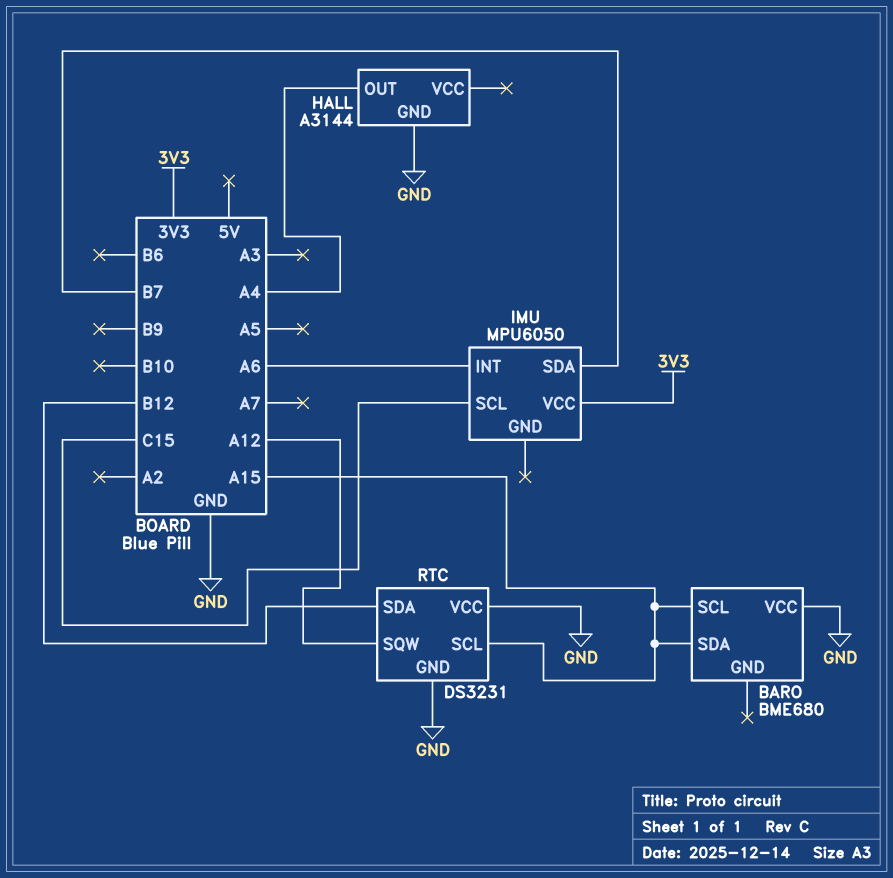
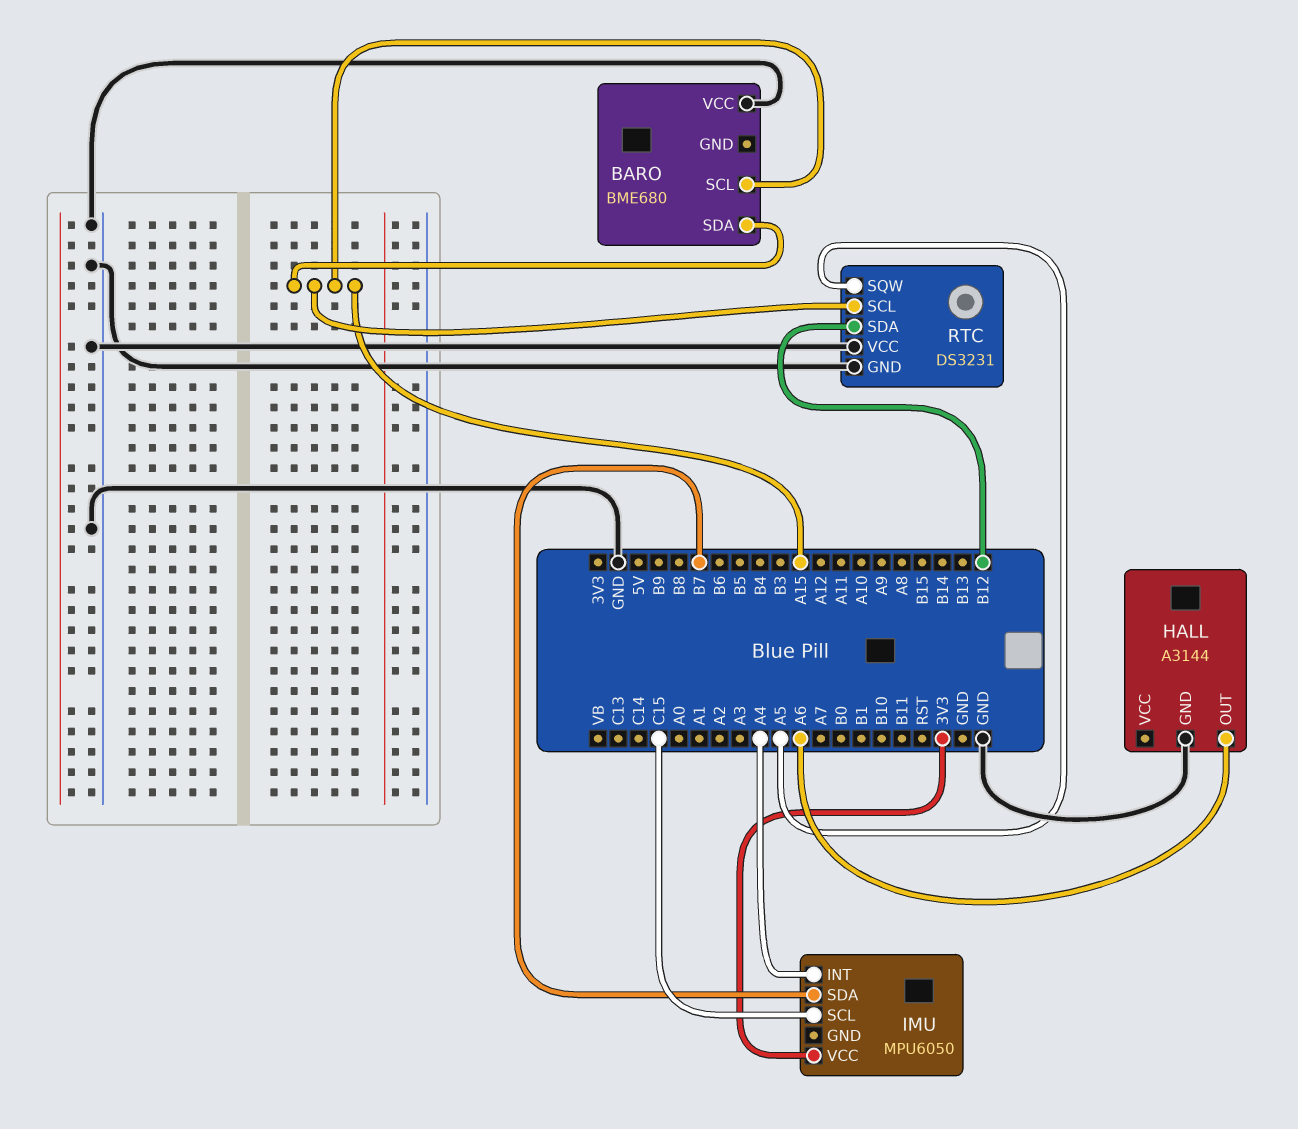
HALL pin OUT: A4 -> A6
IMU pin INT: A6 -> A4
RTC pin SQW: A12 -> A5

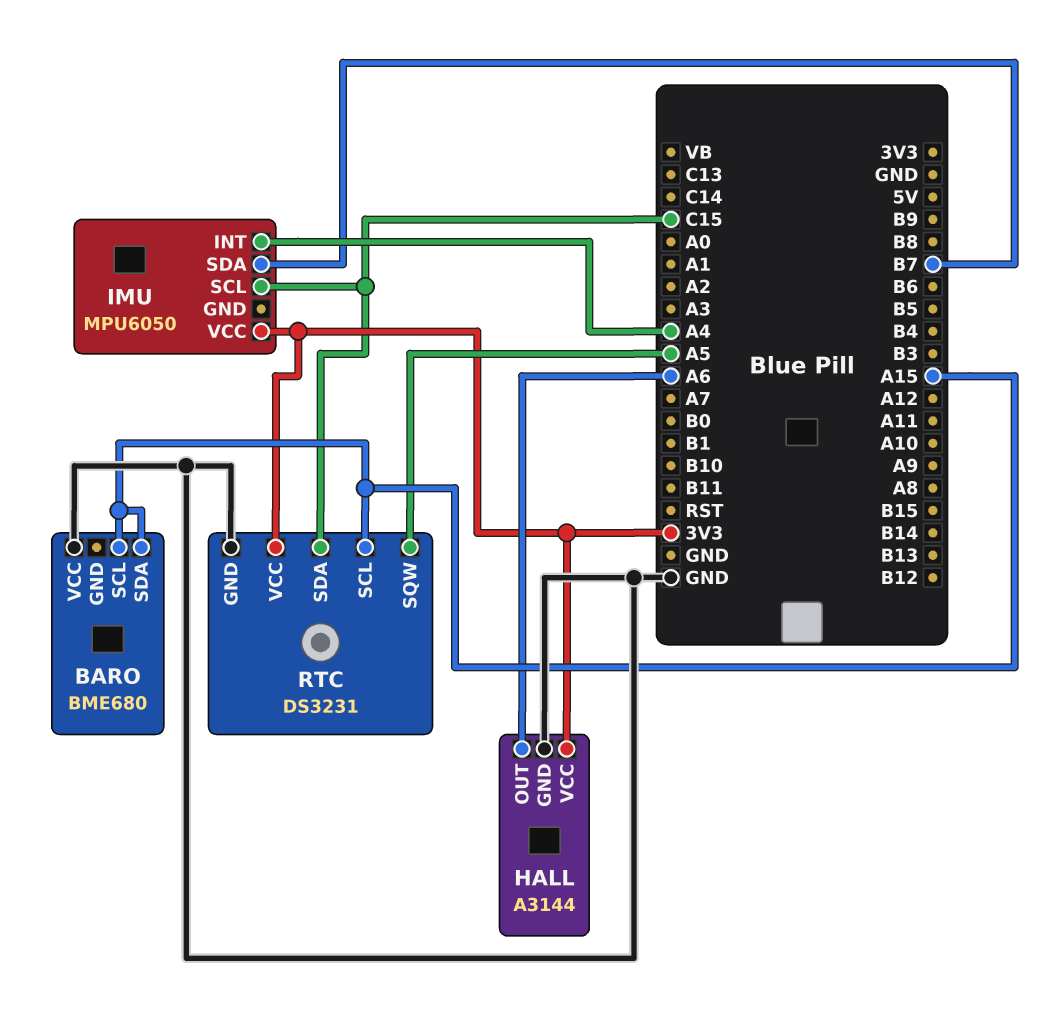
HALL pin VCC: none -> 3V3
RTC pin SDA: B12 -> C15
RTC pin VCC: GND -> 3V3

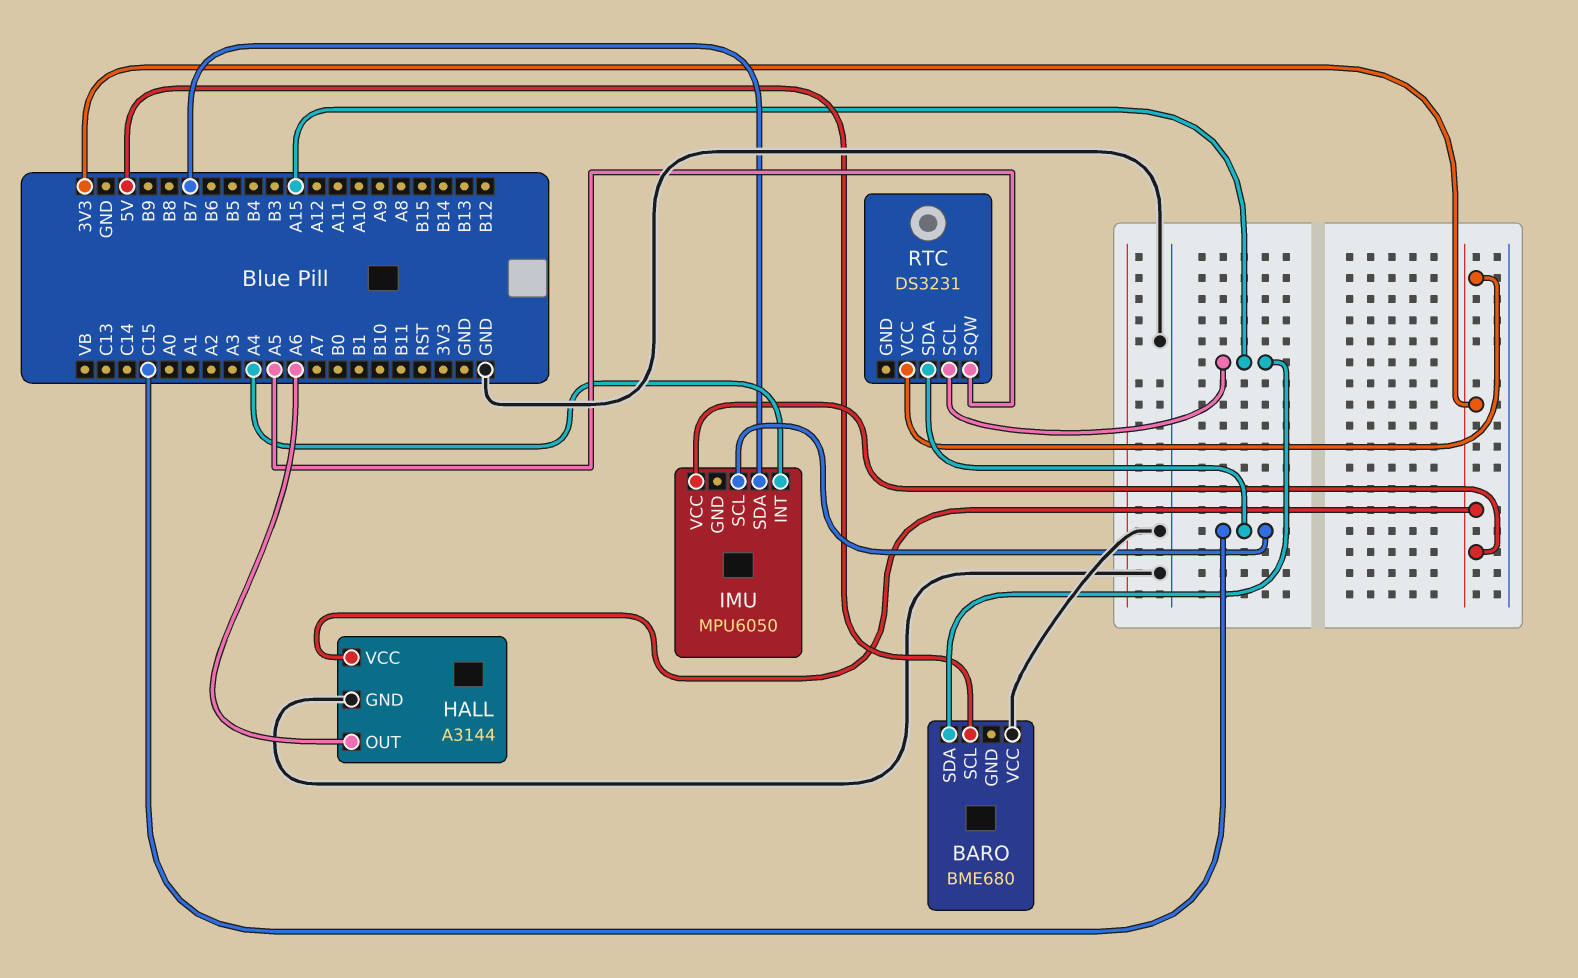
BARO pin SCL: A15 -> 5V
RTC pin GND: GND -> none

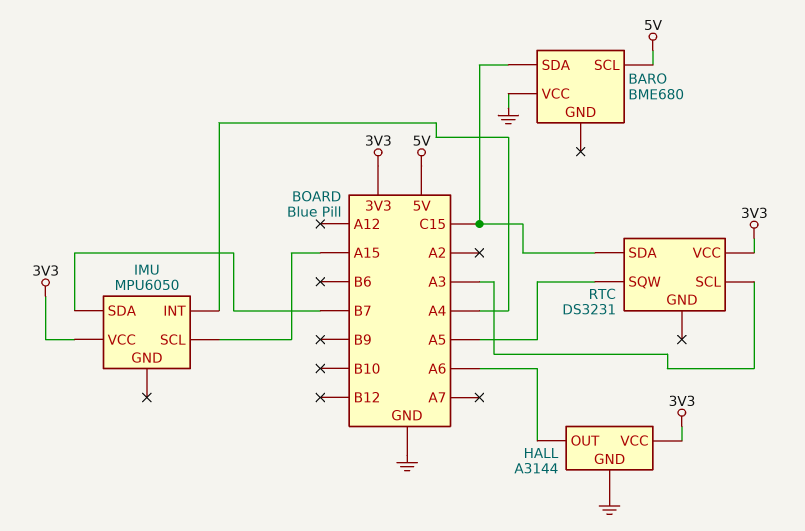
BARO pin SDA: A15 -> C15
IMU pin SCL: C15 -> A15
RTC pin SCL: A15 -> A3

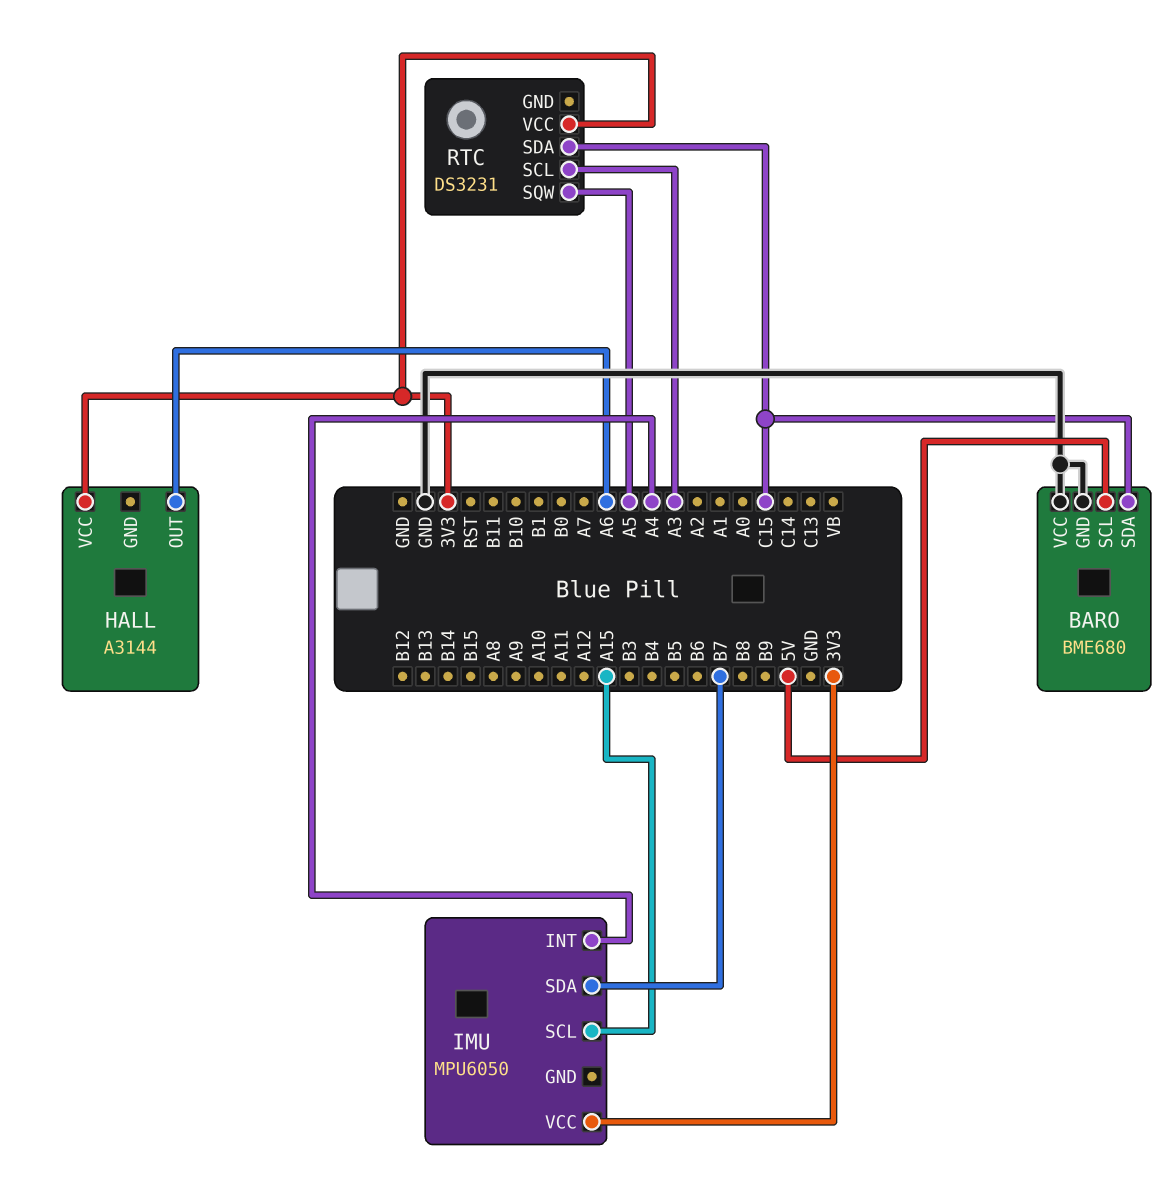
BARO pin GND: none -> GND
HALL pin GND: GND -> none

